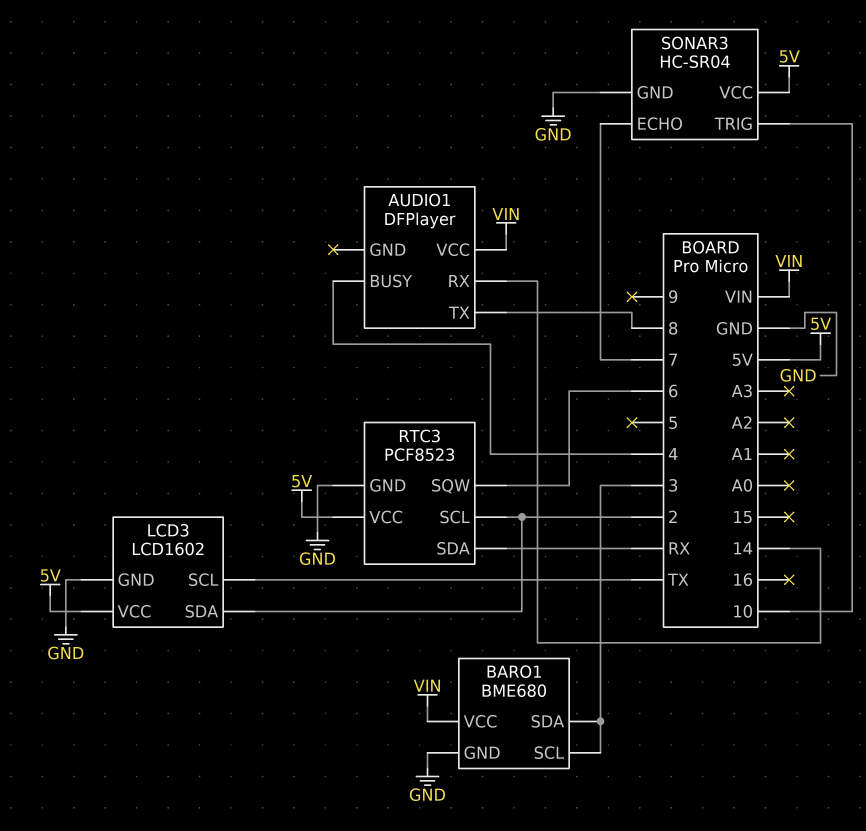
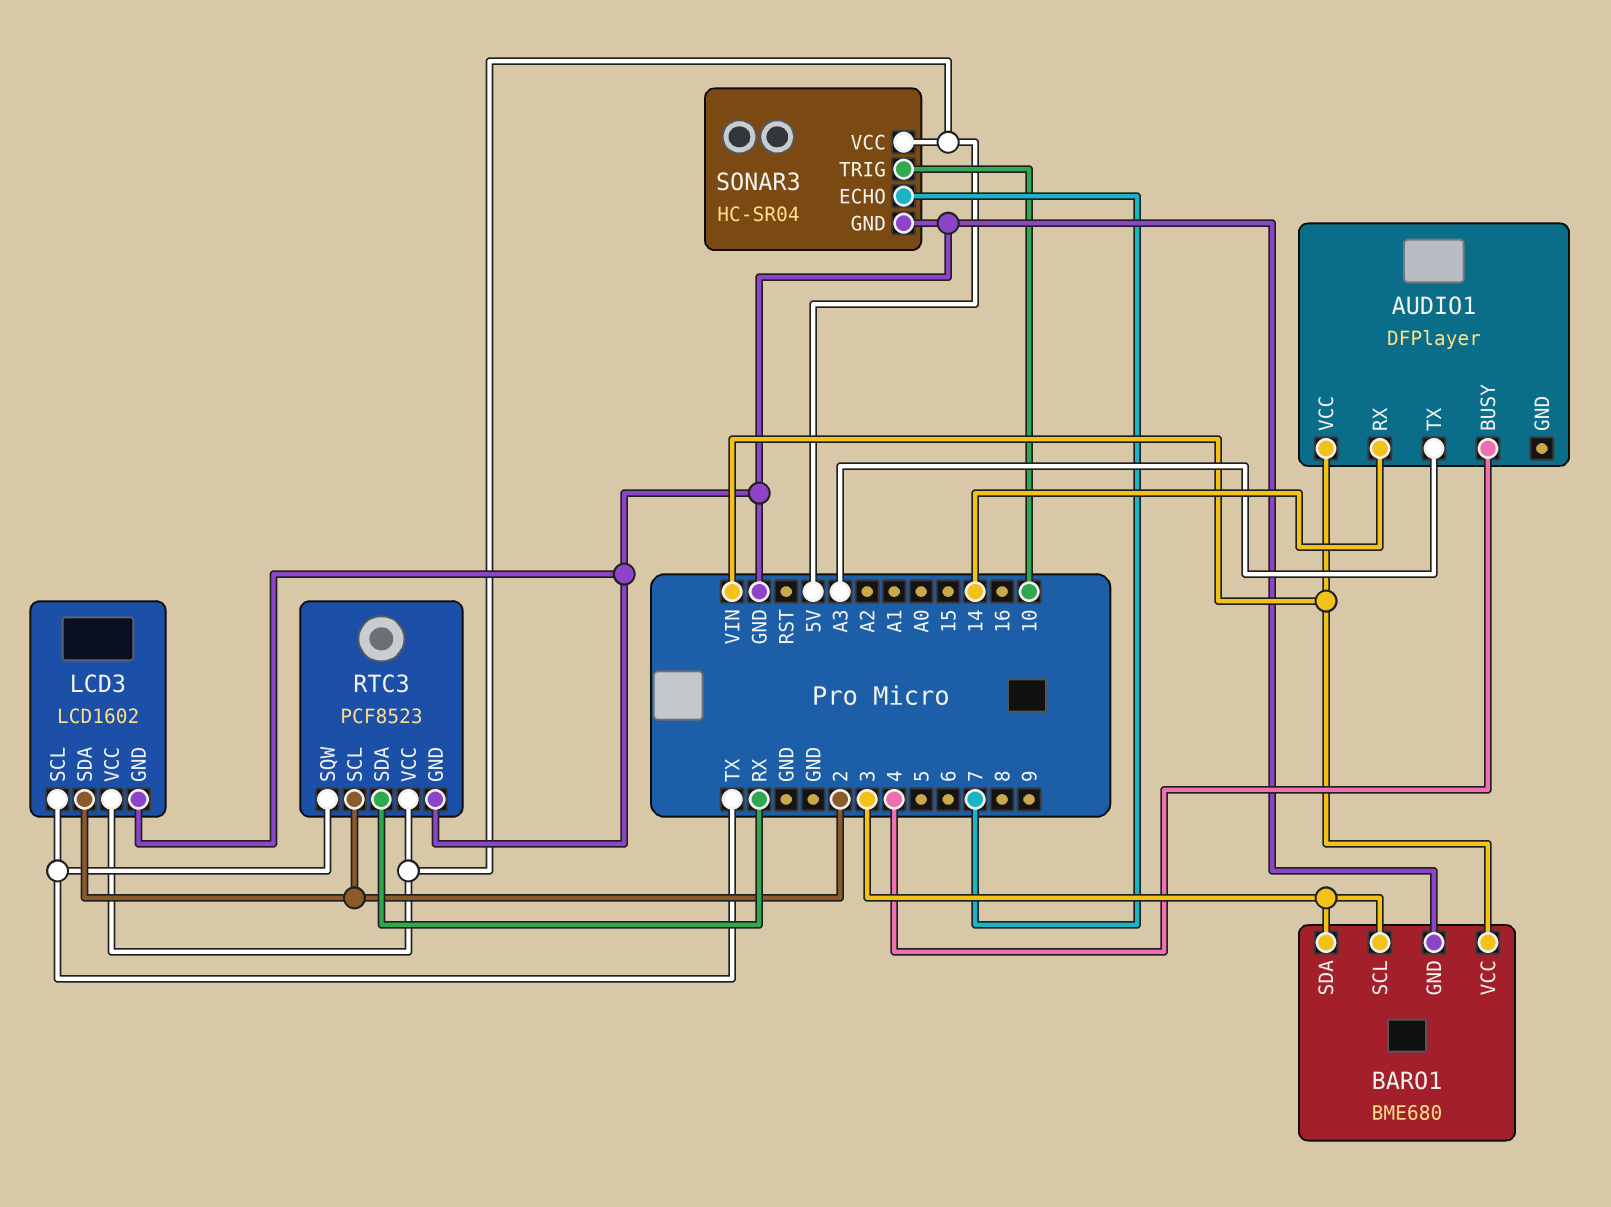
AUDIO1 pin TX: 8 -> A3
RTC3 pin SQW: 6 -> TX

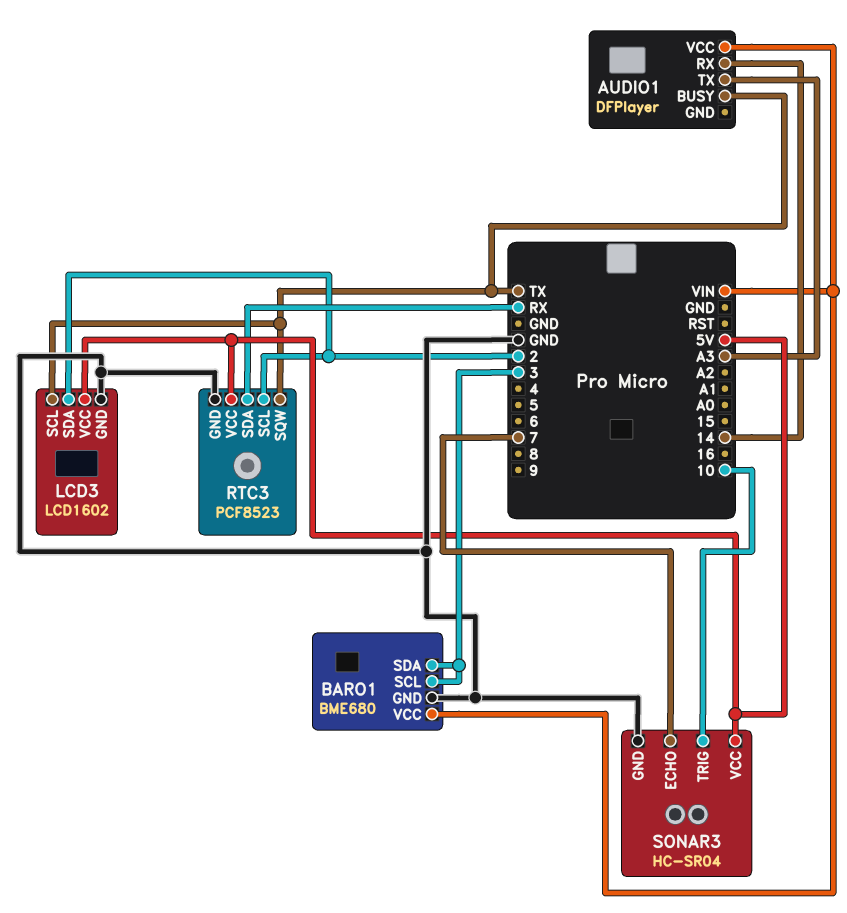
AUDIO1 pin BUSY: 4 -> TX

